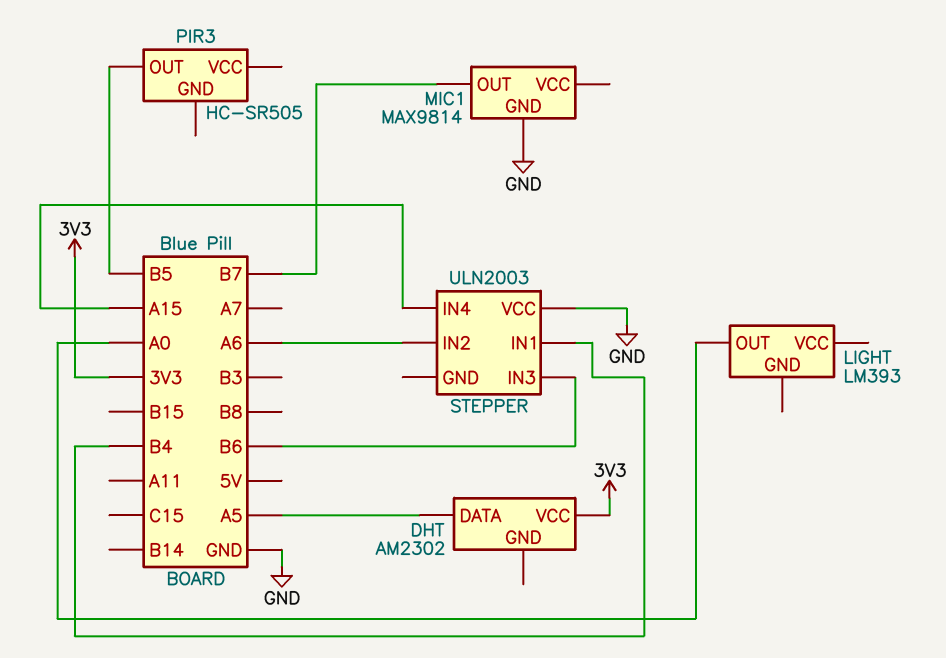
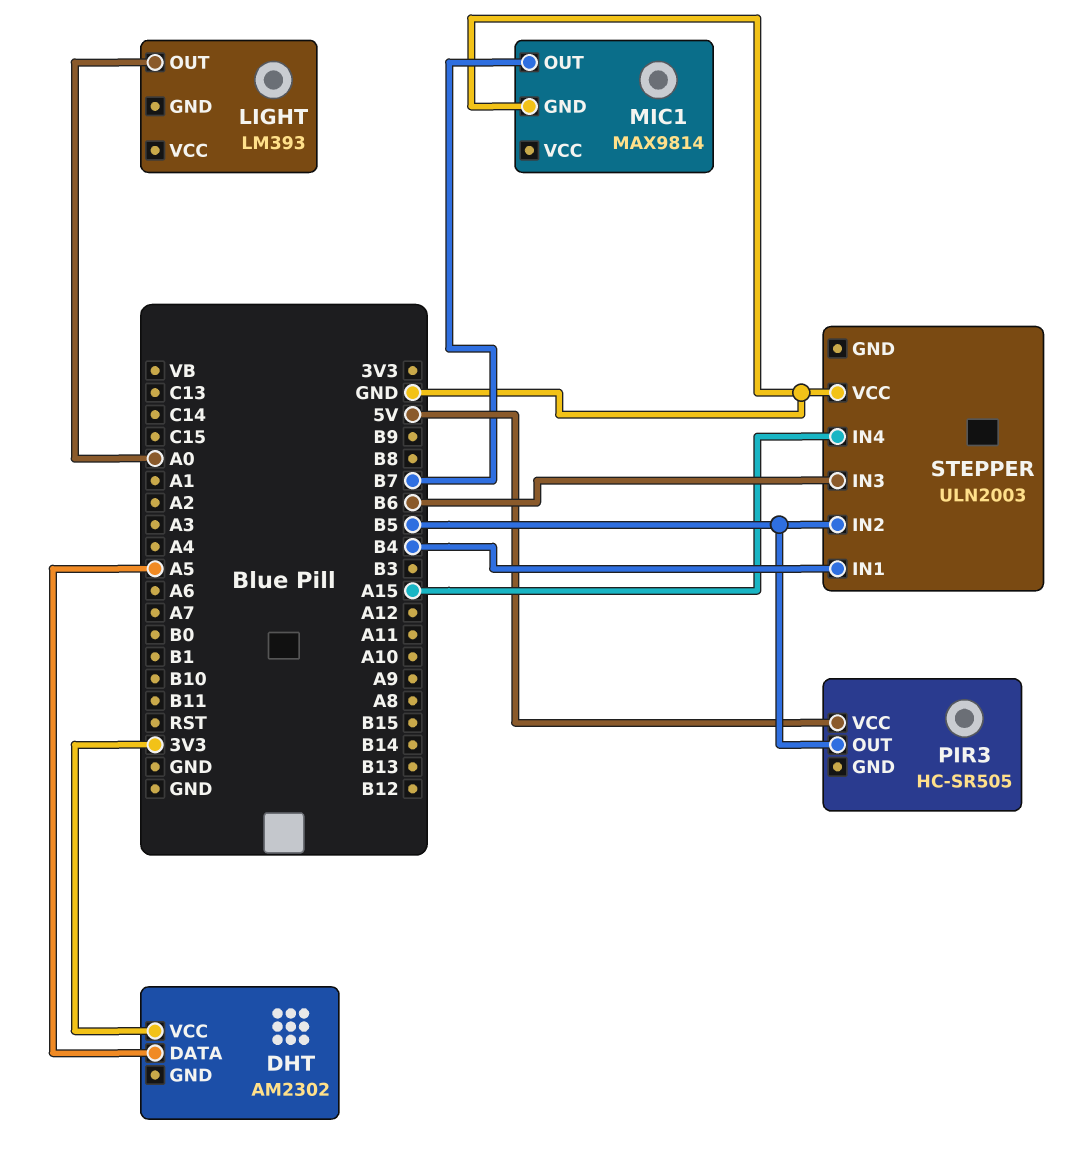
PIR3 pin VCC: none -> 5V
STEPPER pin IN2: A6 -> B5

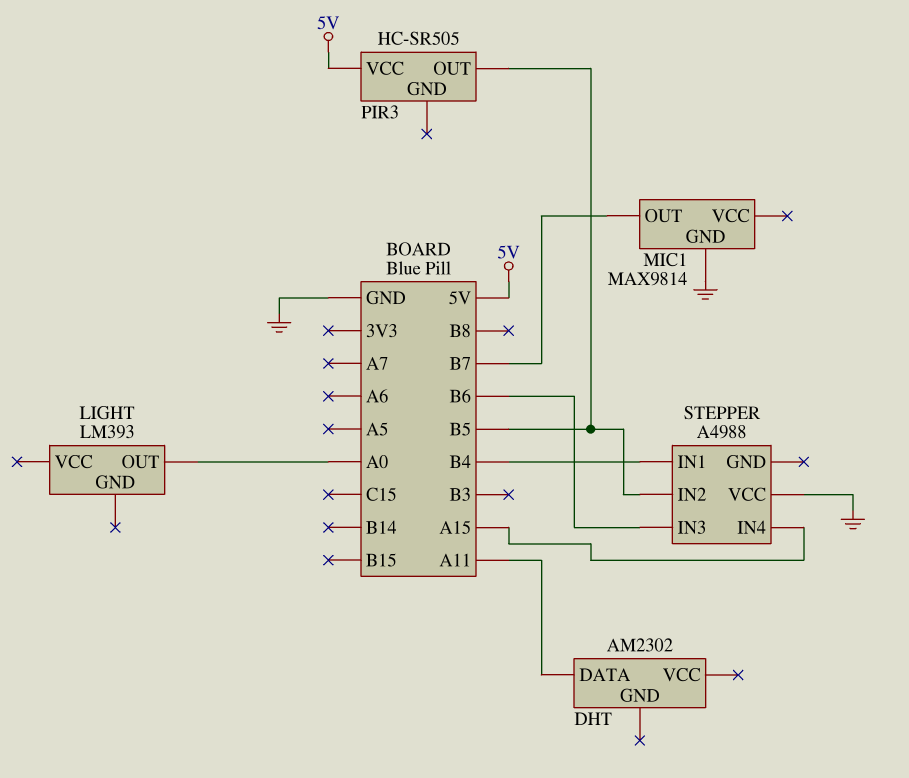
DHT pin DATA: A5 -> A11
DHT pin VCC: 3V3 -> none
STEPPER: ULN2003 -> A4988

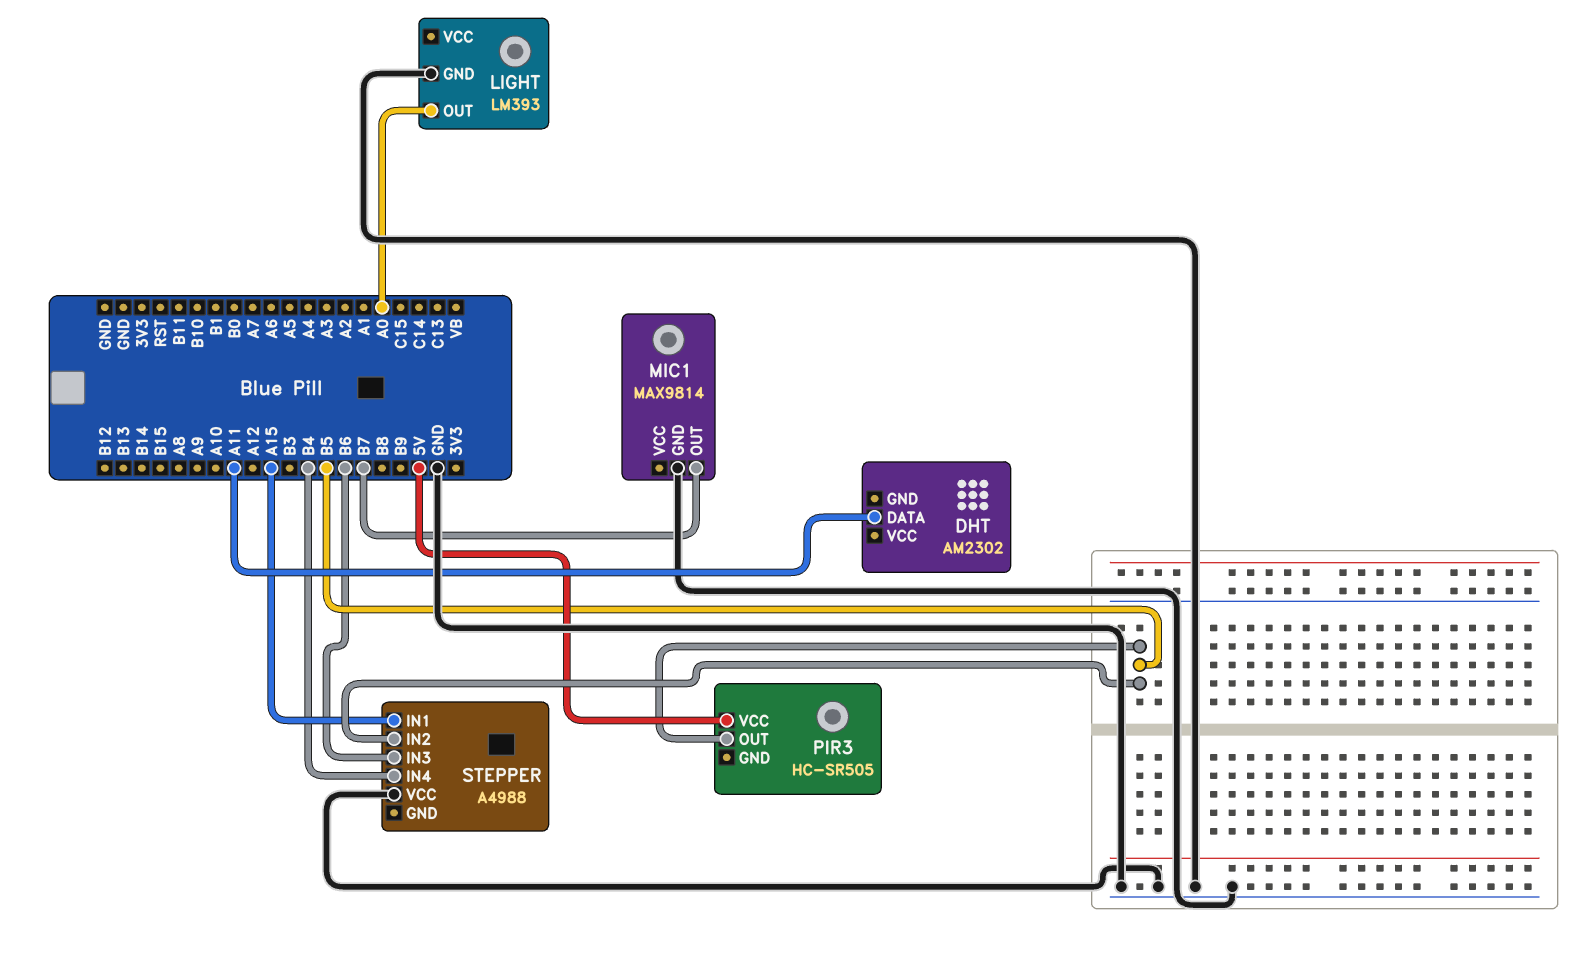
LIGHT pin GND: none -> GND
STEPPER pin IN1: B4 -> A15
STEPPER pin IN4: A15 -> B4

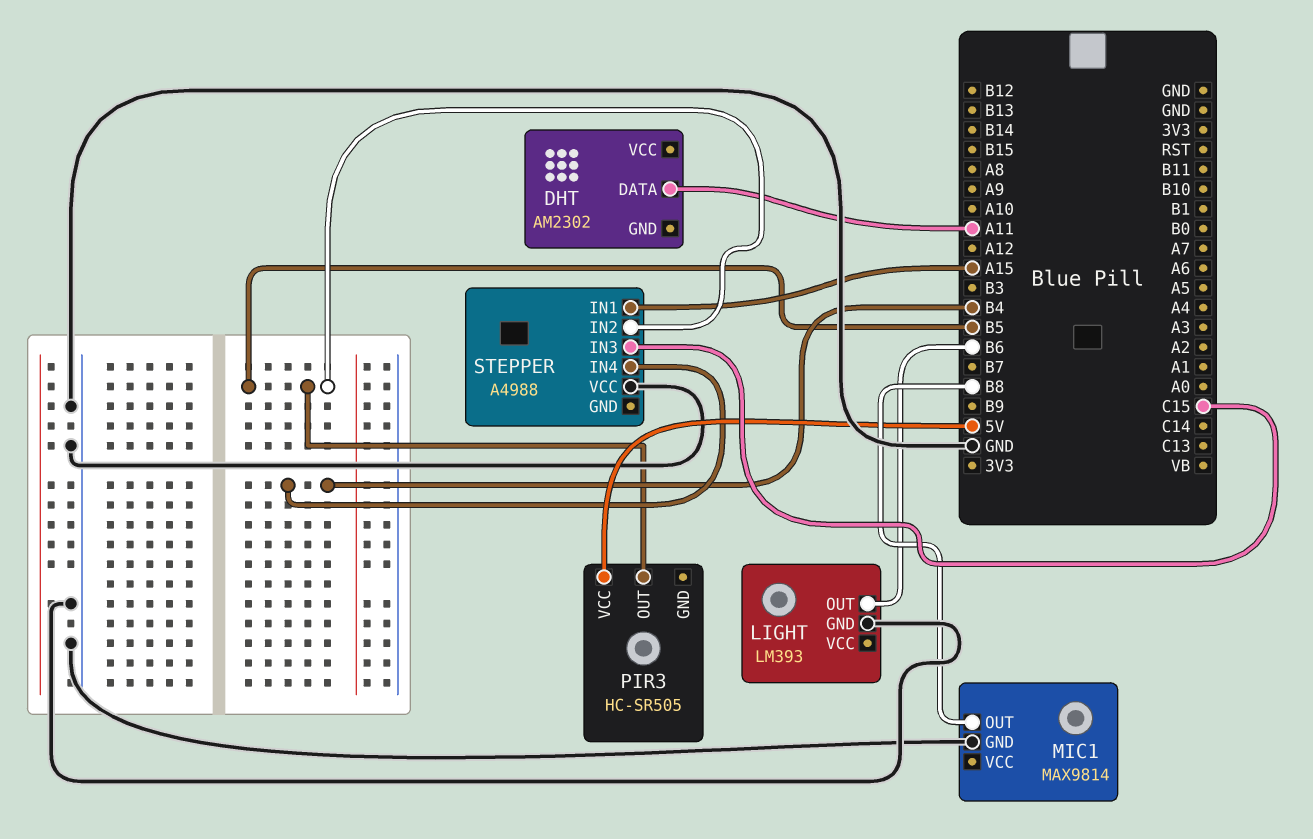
LIGHT pin OUT: A0 -> B6
MIC1 pin OUT: B7 -> B8
STEPPER pin IN3: B6 -> C15

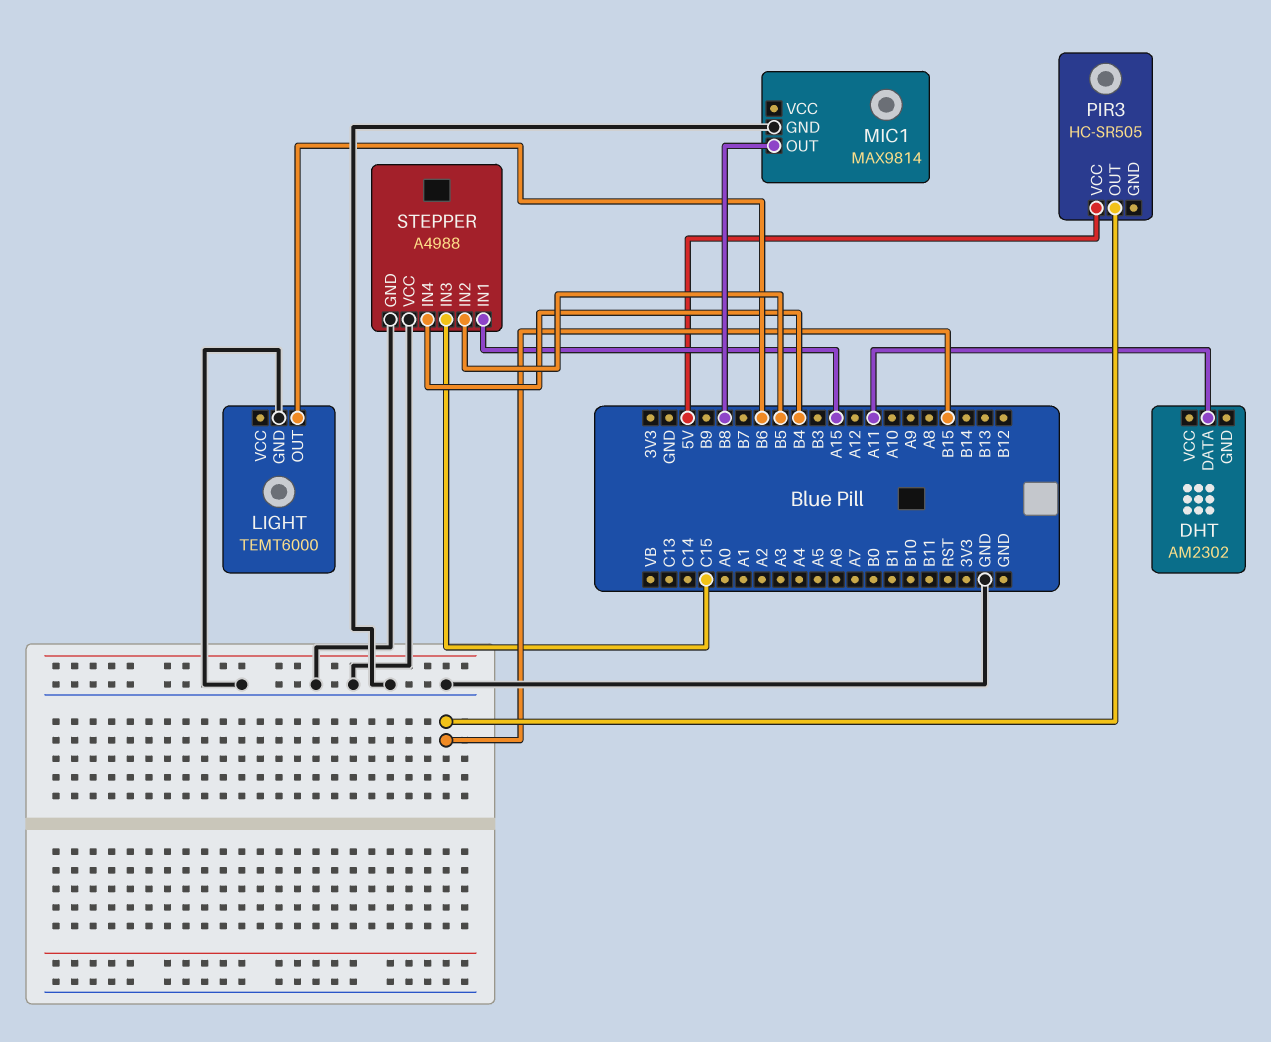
LIGHT: LM393 -> TEMT6000
PIR3 pin OUT: B5 -> B15
STEPPER pin GND: none -> GND

